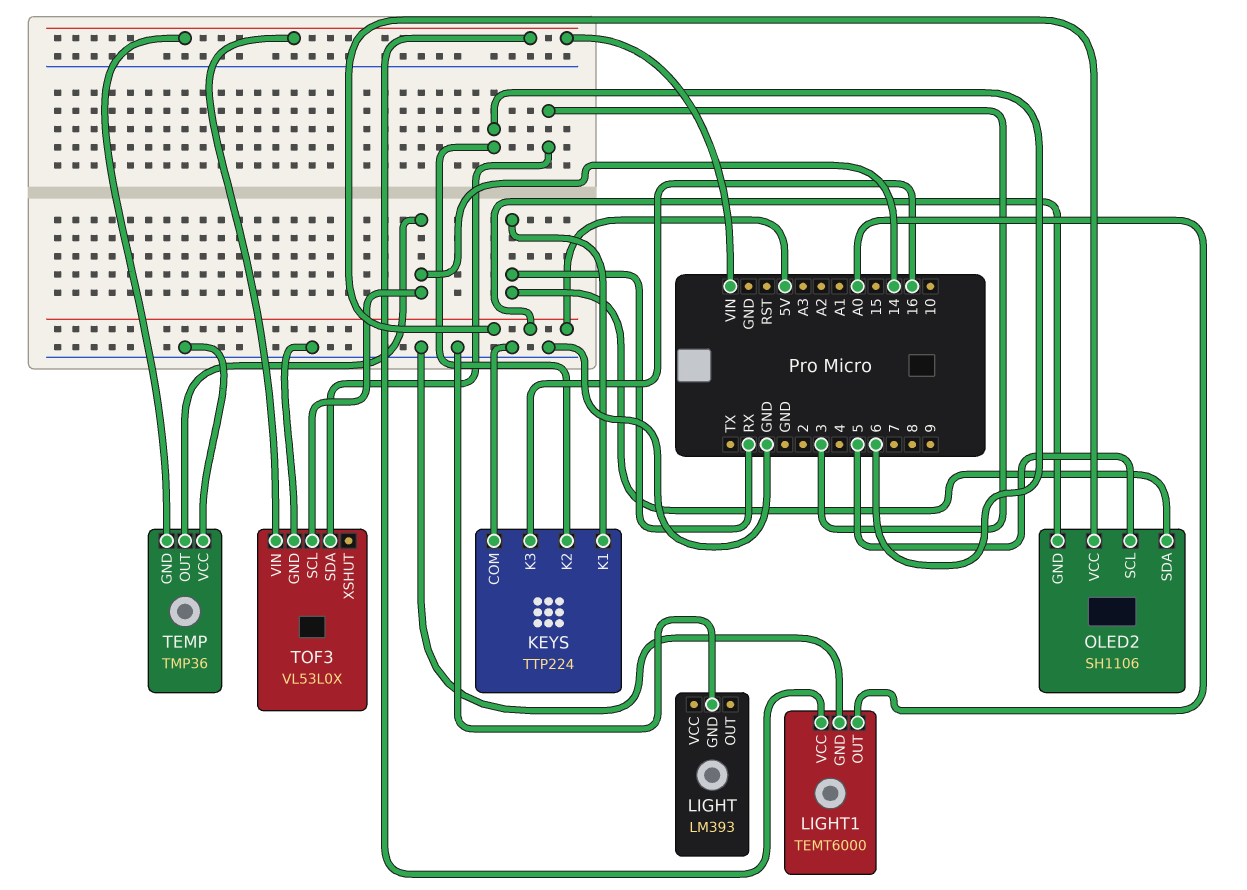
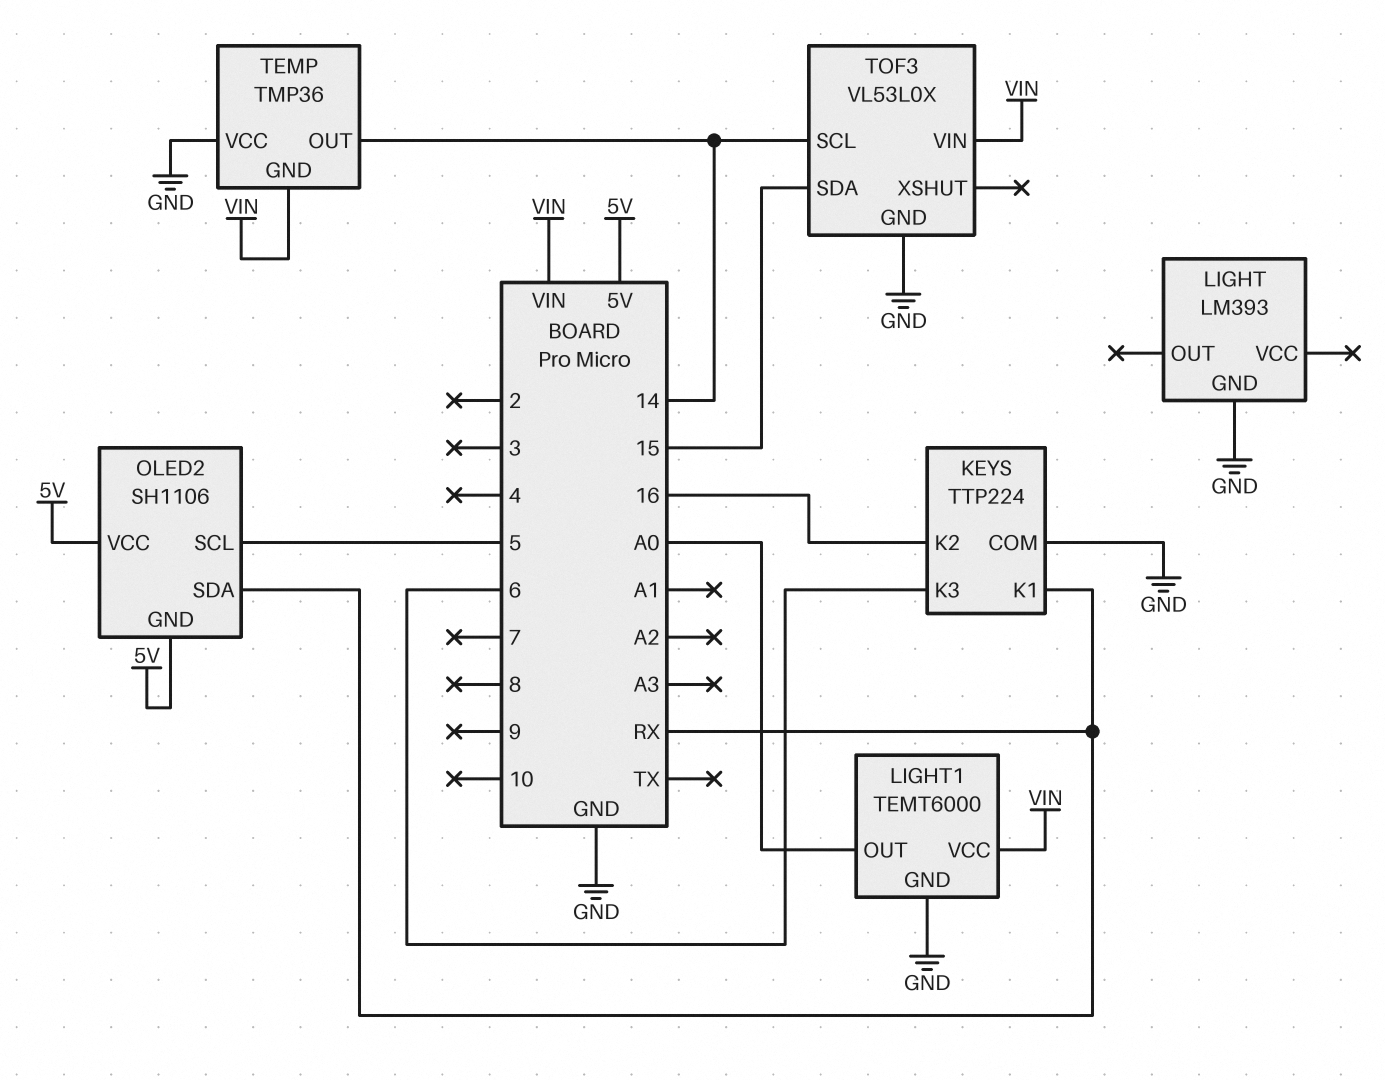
KEYS pin K2: 6 -> 16
KEYS pin K3: 16 -> 6
TOF3 pin SDA: 3 -> 15

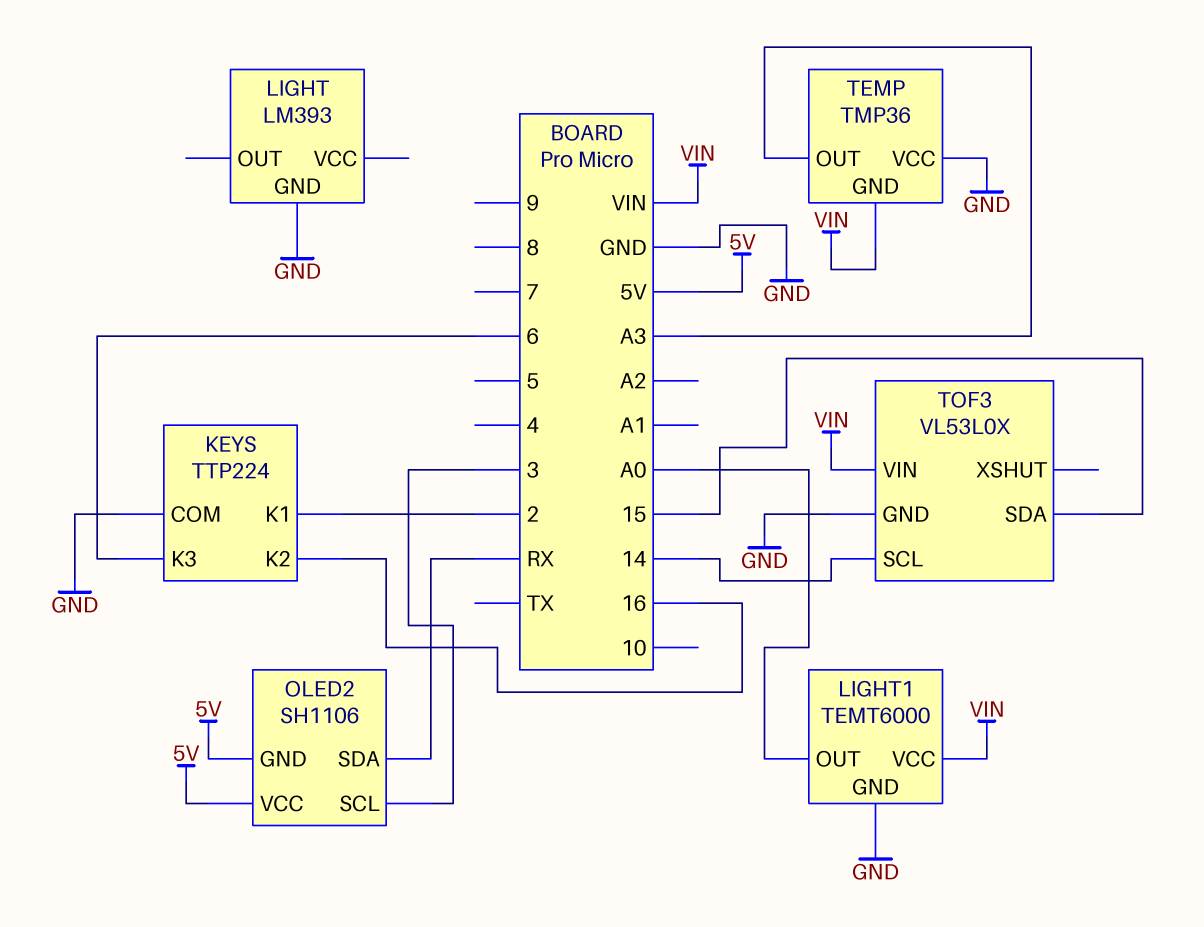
KEYS pin K1: RX -> 2
OLED2 pin SCL: 5 -> 3
TEMP pin OUT: 14 -> A3

